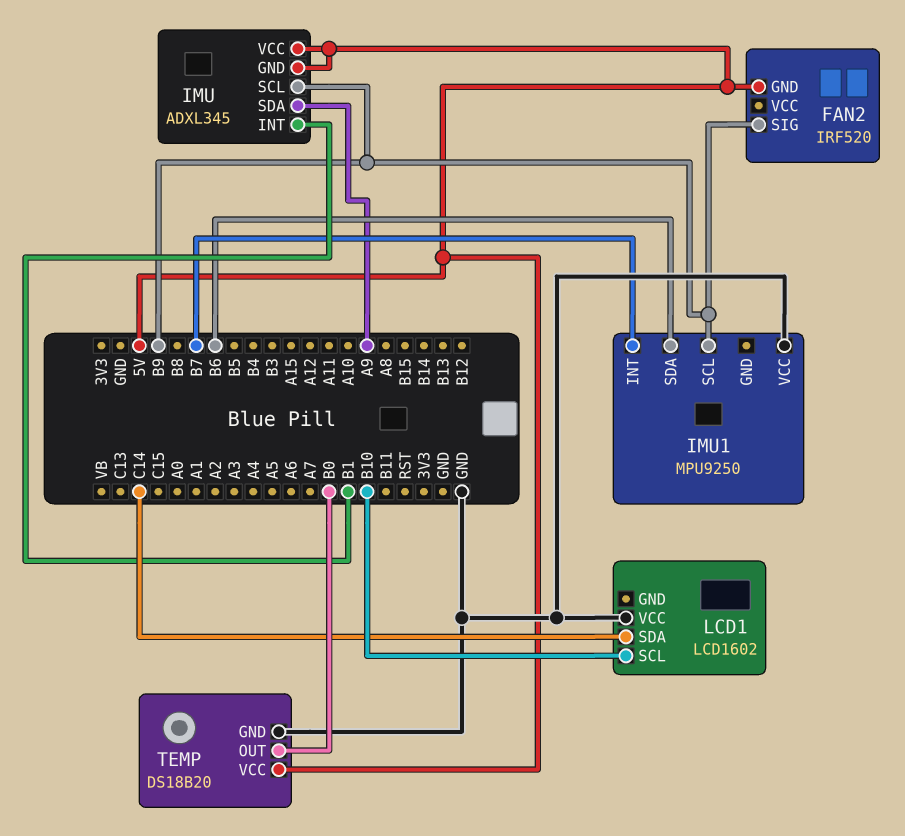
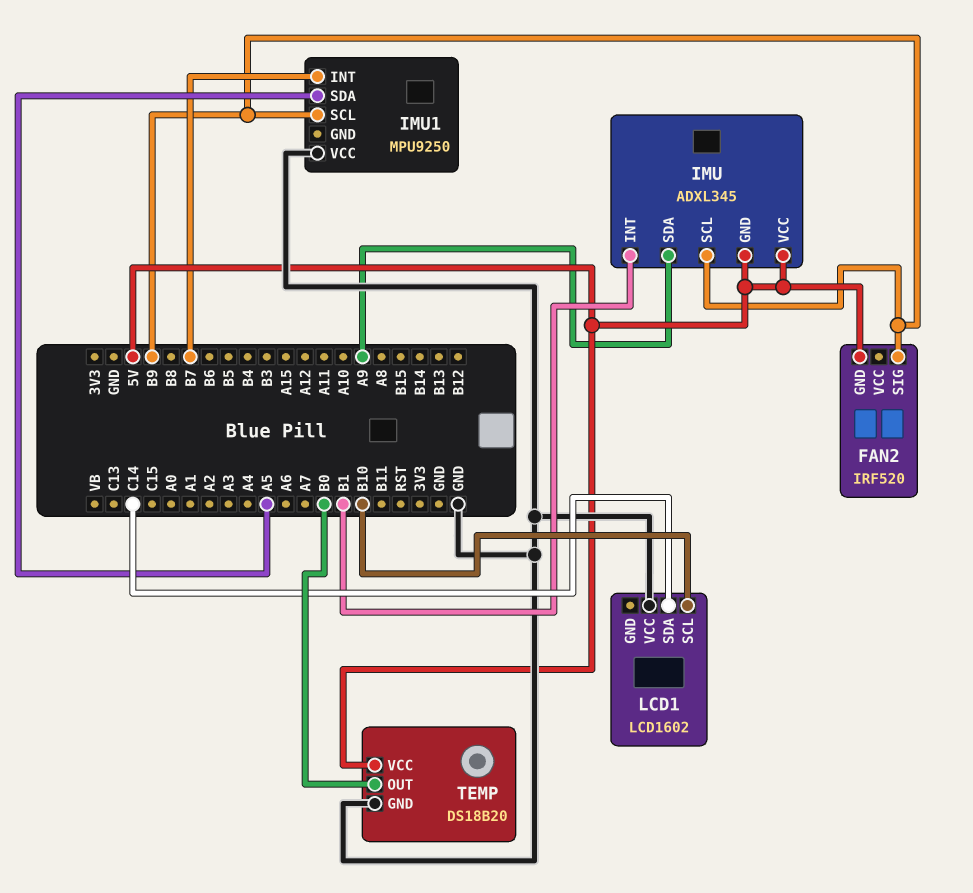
IMU1 pin SDA: B6 -> A5

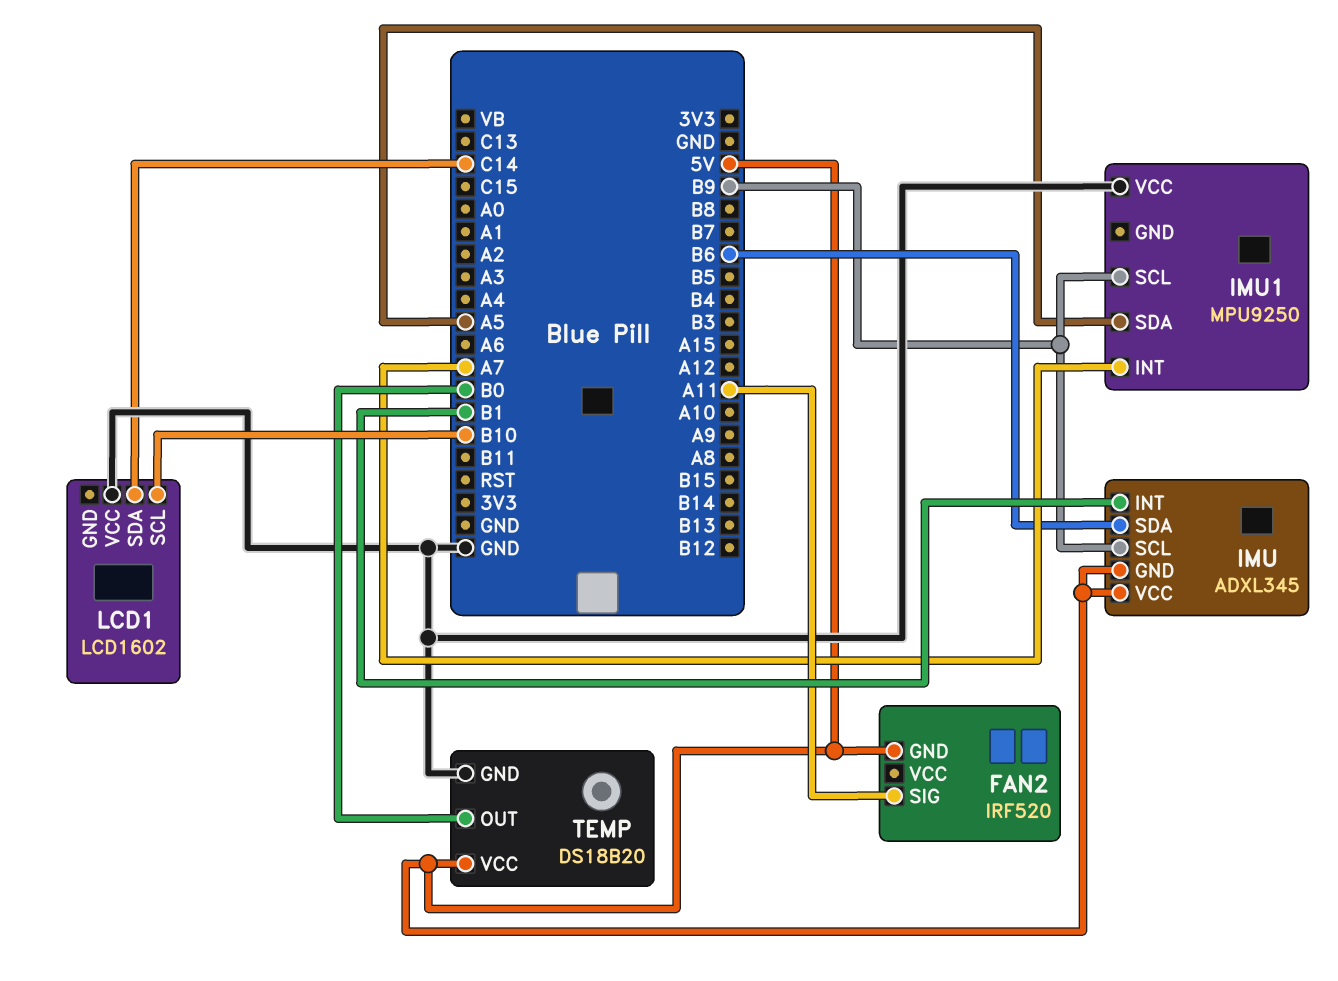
FAN2 pin SIG: B9 -> A11
IMU pin SDA: A9 -> B6
IMU1 pin INT: B7 -> A7

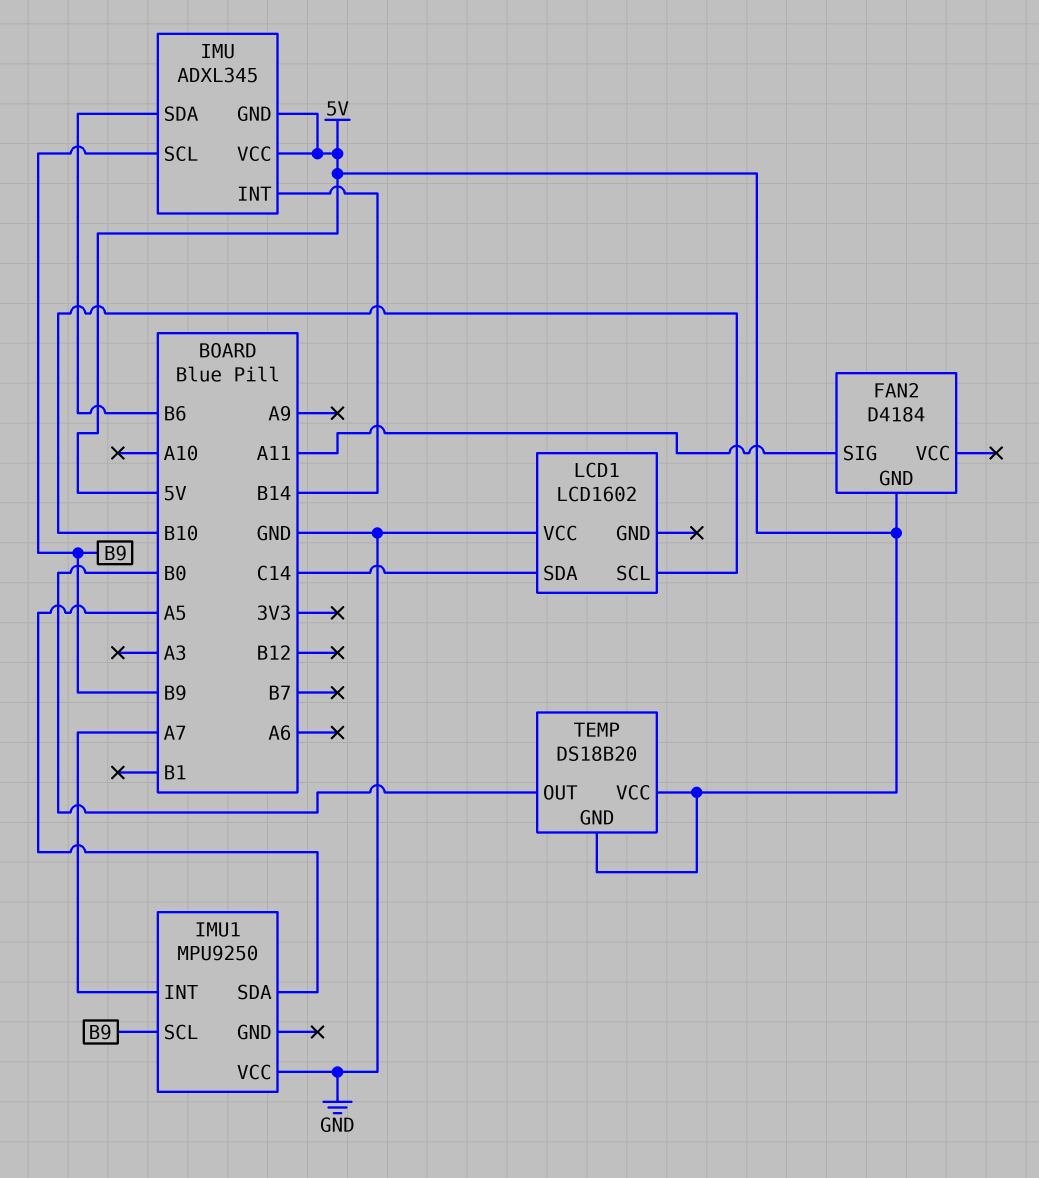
FAN2: IRF520 -> D4184
IMU pin INT: B1 -> B14
TEMP pin GND: GND -> 5V

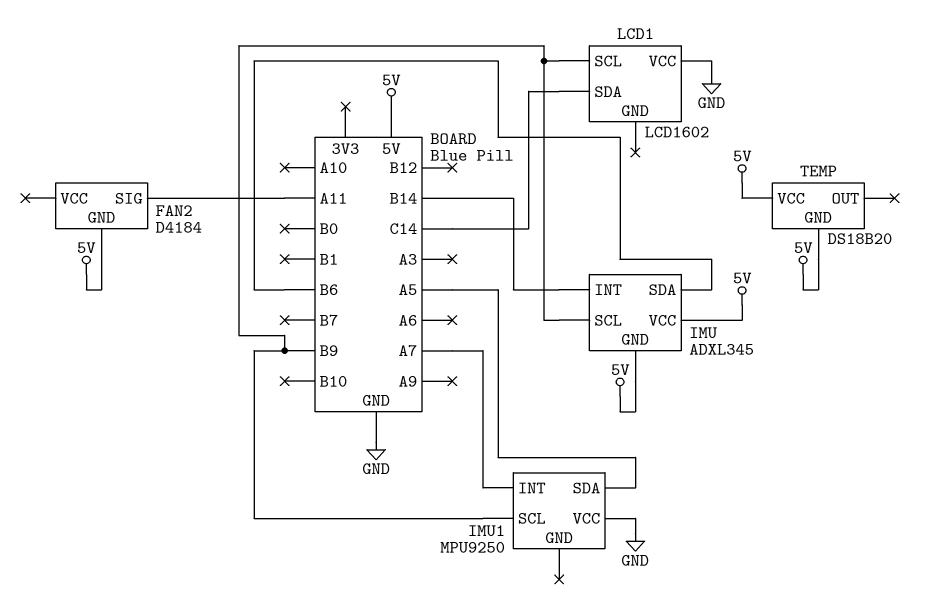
LCD1 pin SCL: B10 -> B9
TEMP pin OUT: B0 -> none

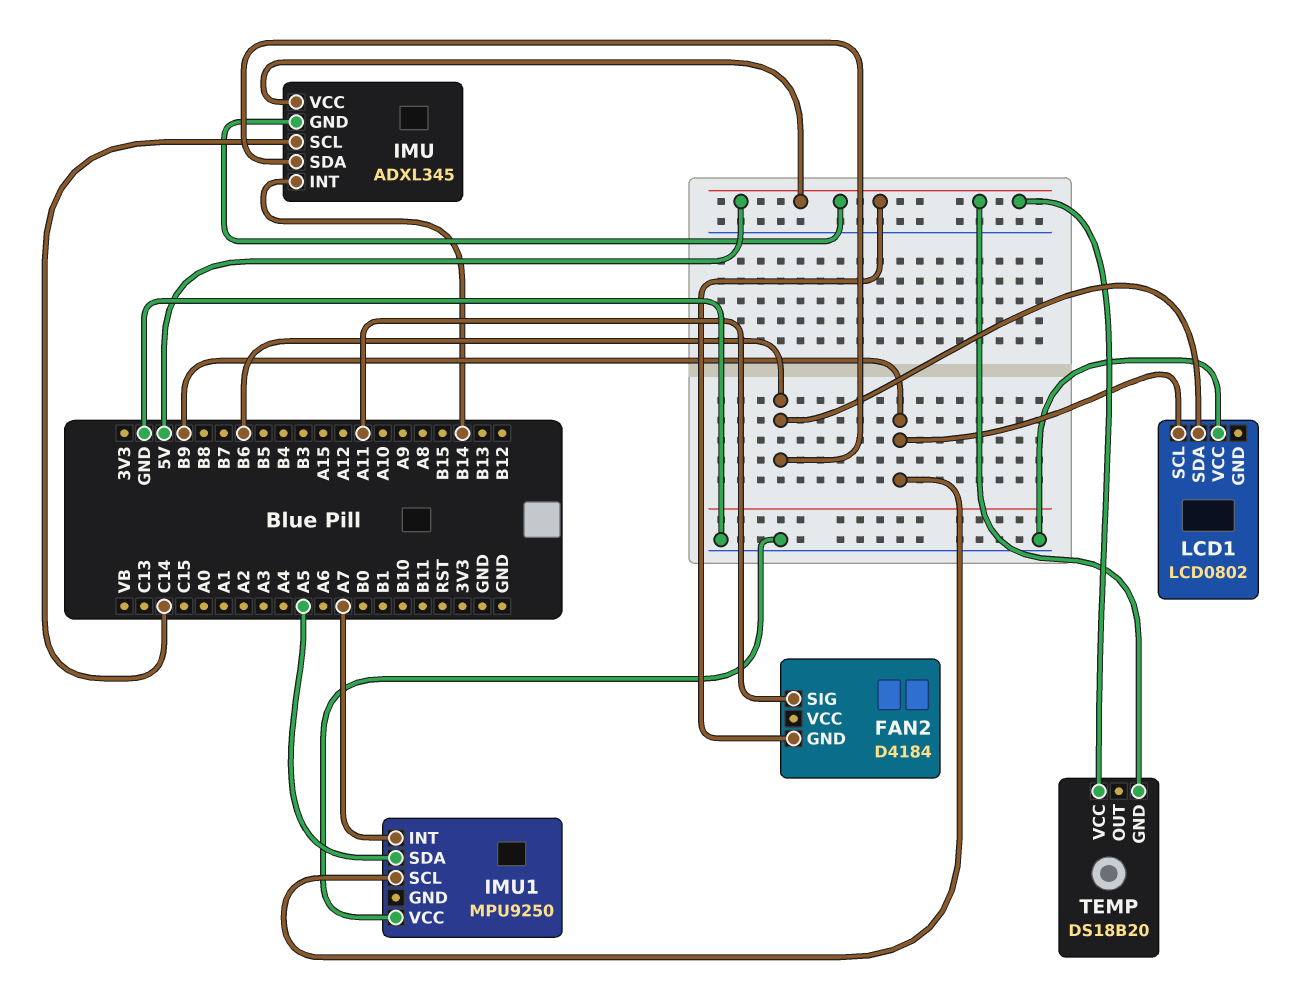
IMU pin SCL: B9 -> C14
LCD1: LCD1602 -> LCD0802
LCD1 pin SDA: C14 -> B6

